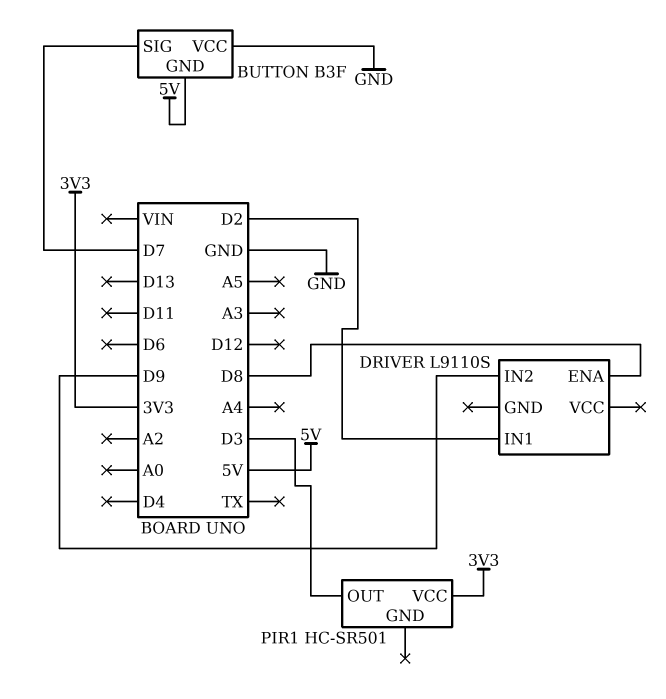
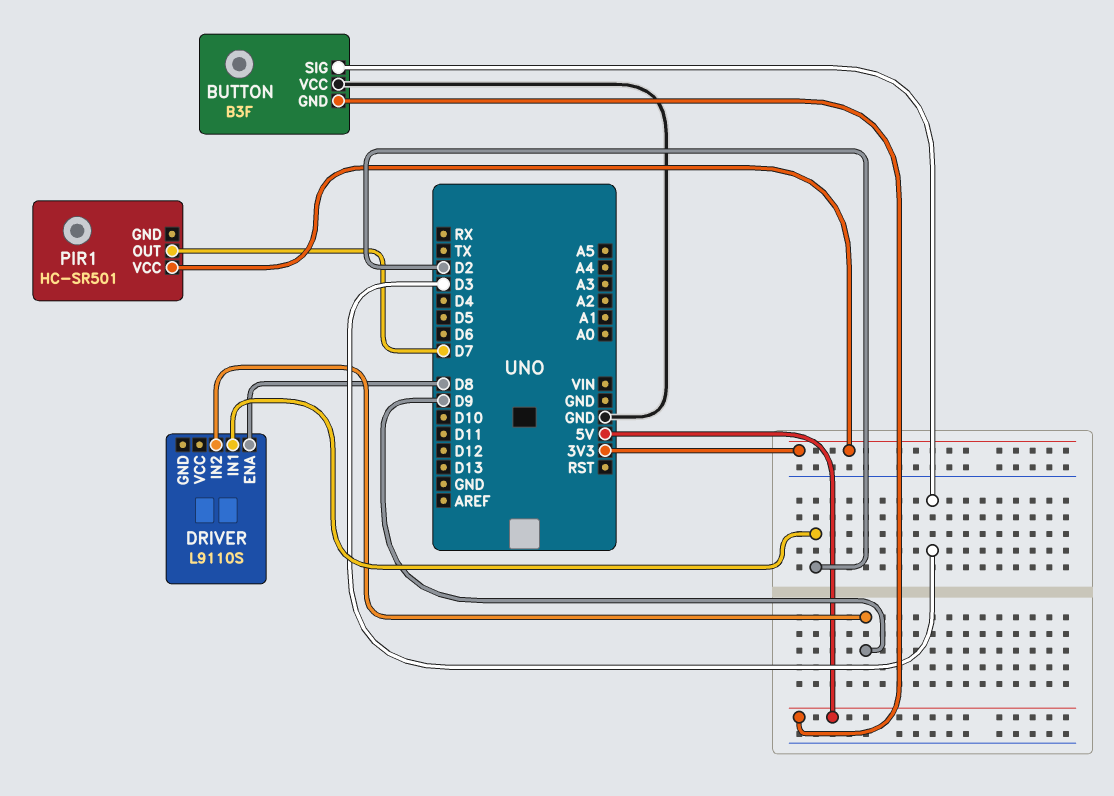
BUTTON pin SIG: D7 -> D3
PIR1 pin OUT: D3 -> D7

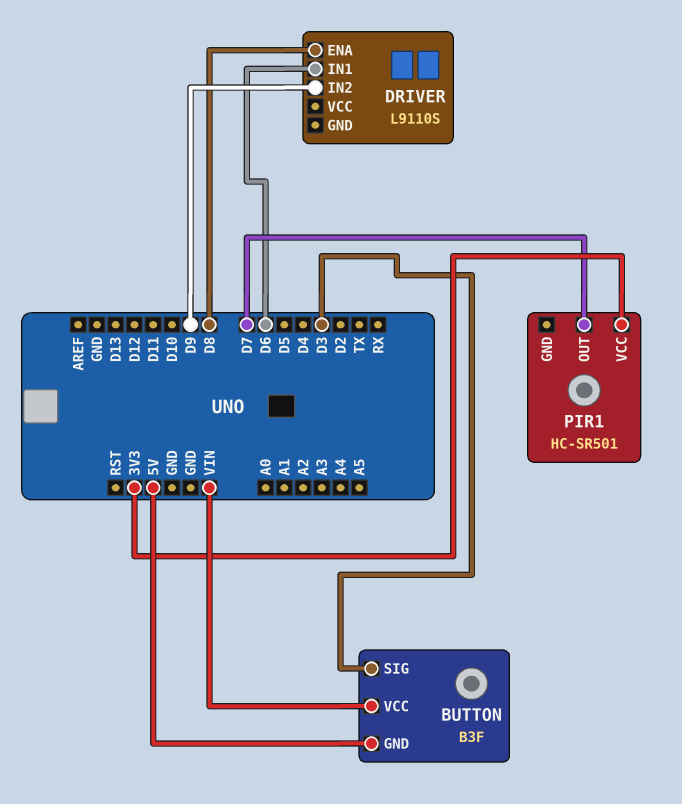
BUTTON pin VCC: GND -> VIN
DRIVER pin IN1: D2 -> D6

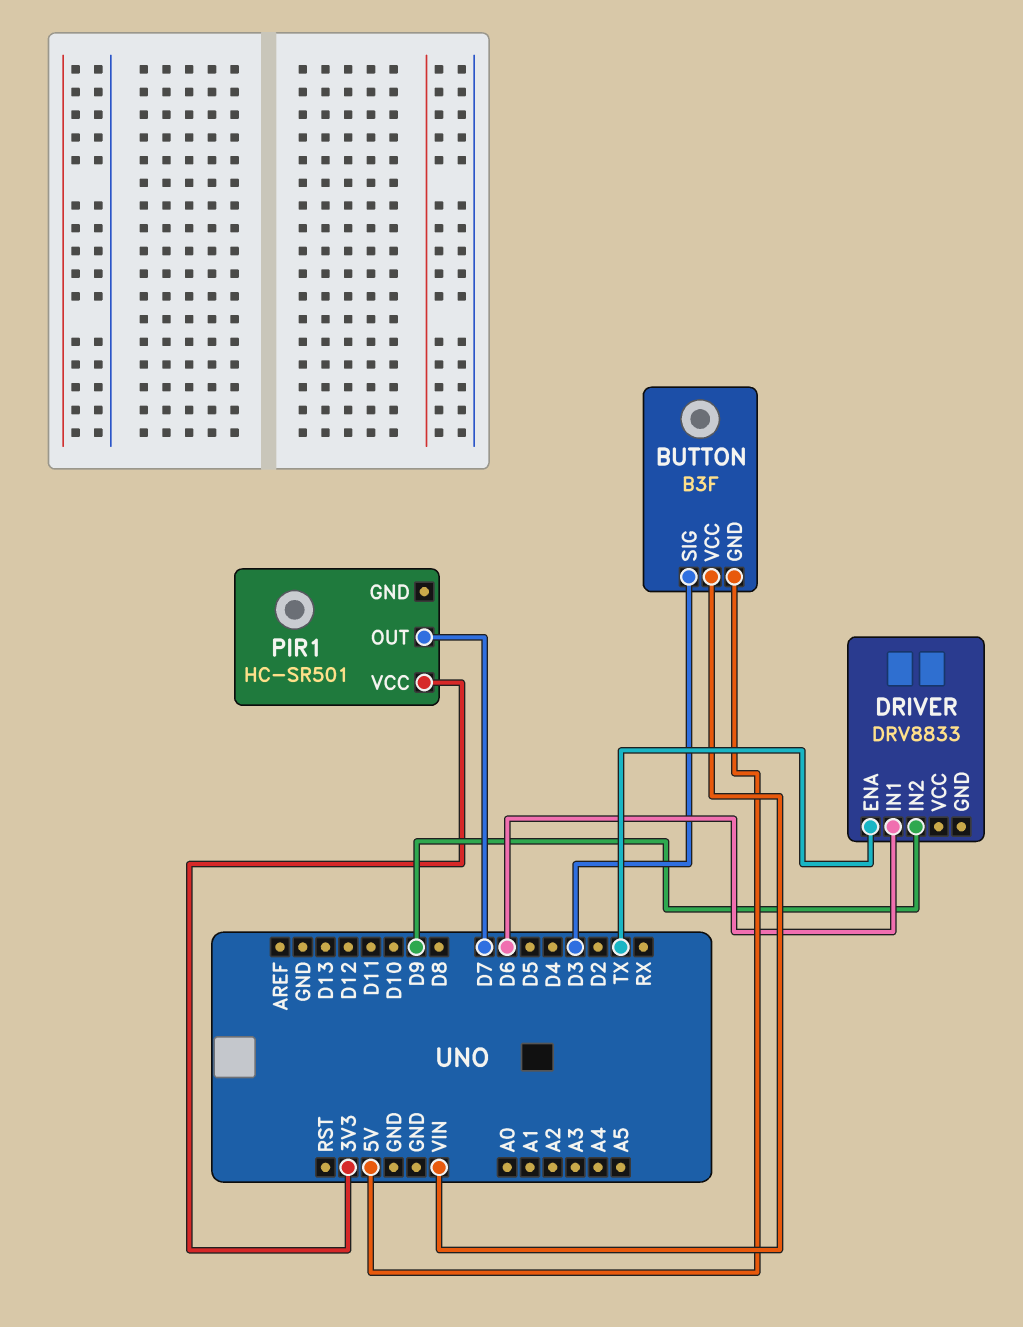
DRIVER: L9110S -> DRV8833
DRIVER pin ENA: D8 -> TX

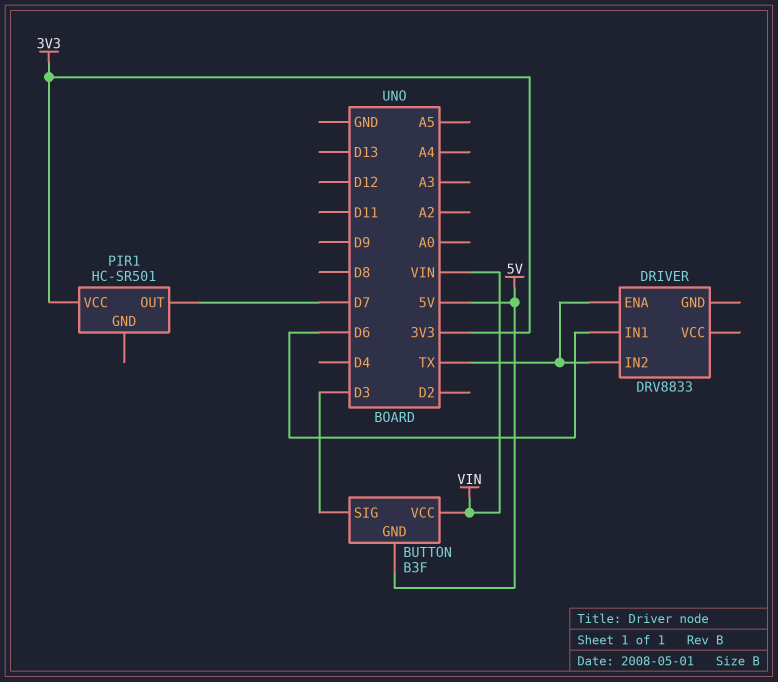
DRIVER pin IN2: D9 -> TX

